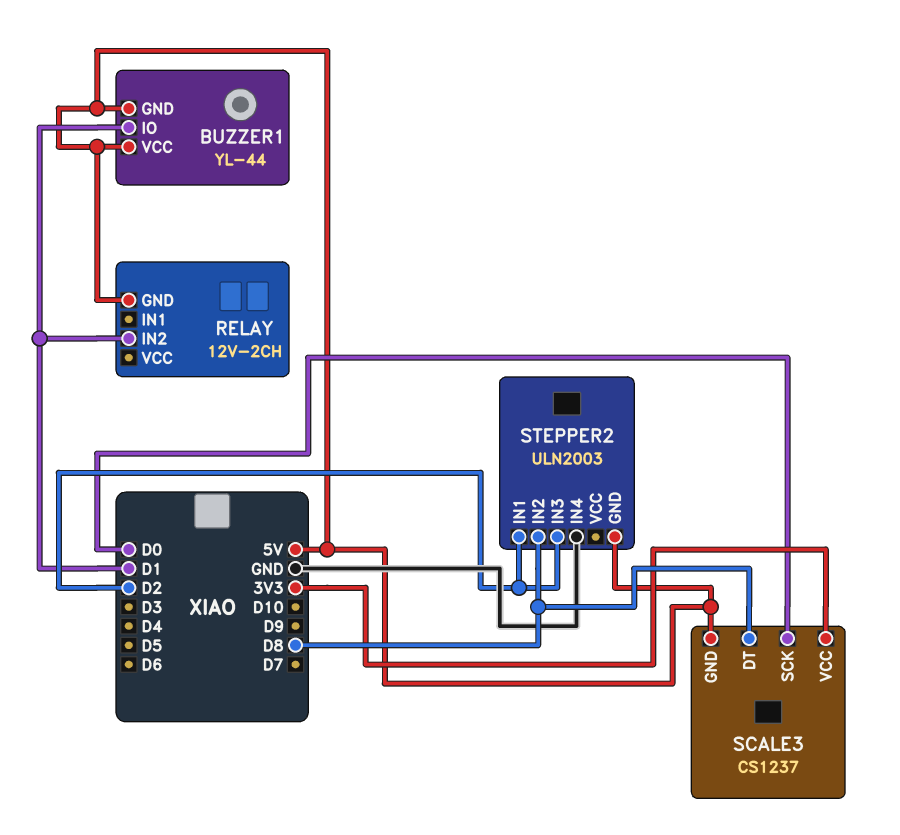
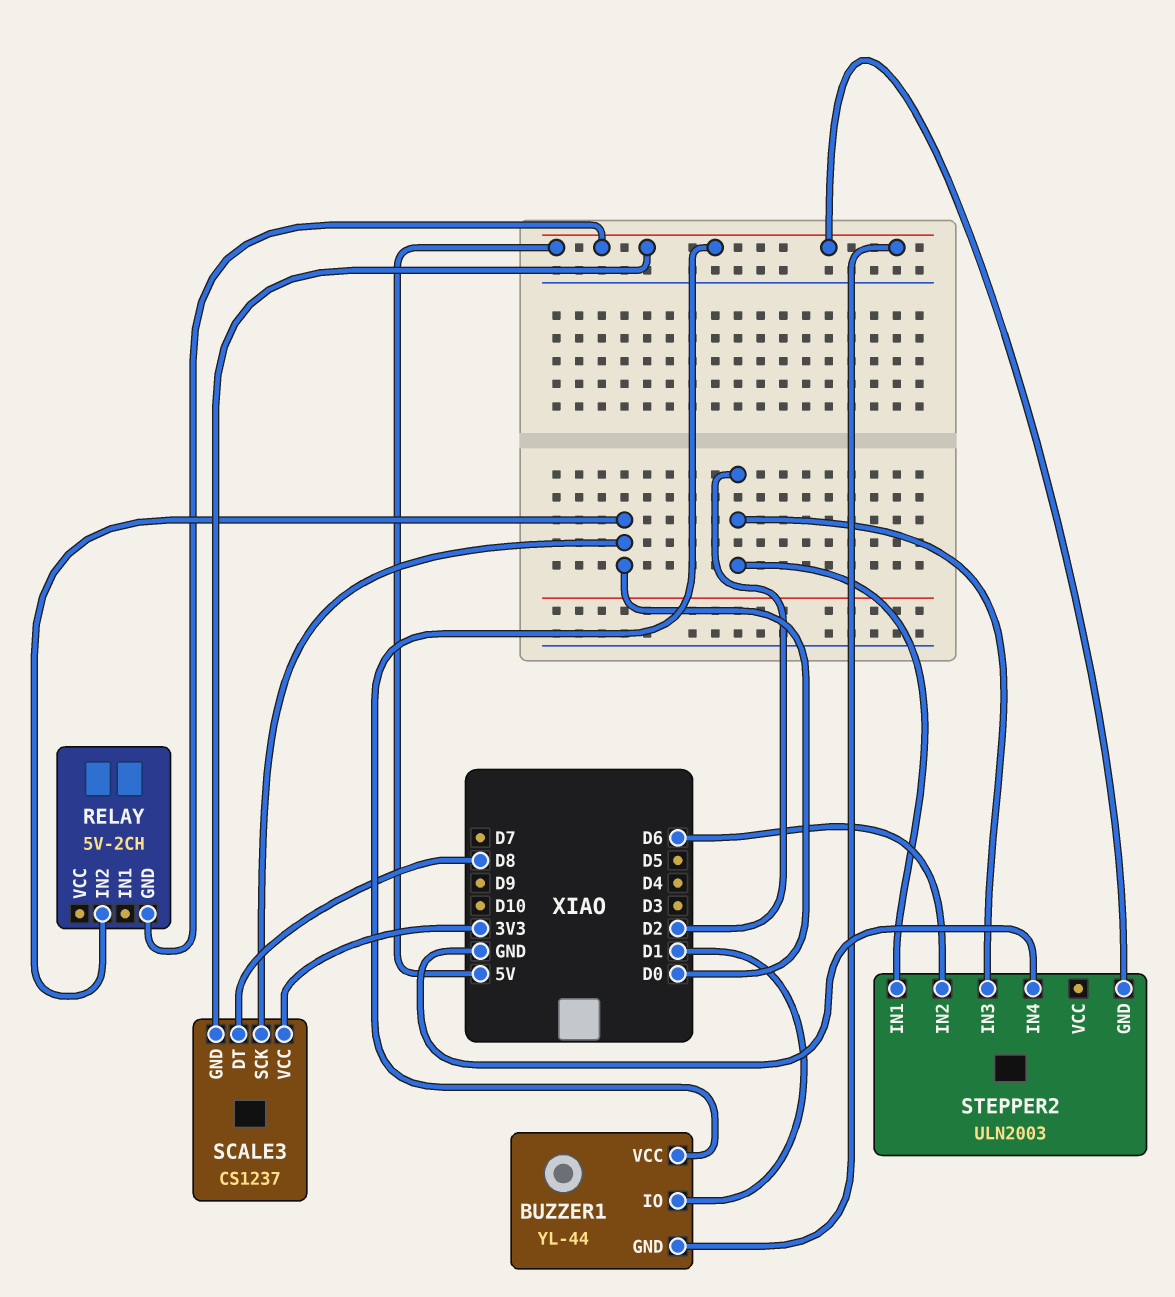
RELAY: 12V-2CH -> 5V-2CH
RELAY pin IN2: D1 -> D0
STEPPER2 pin IN2: D8 -> D6

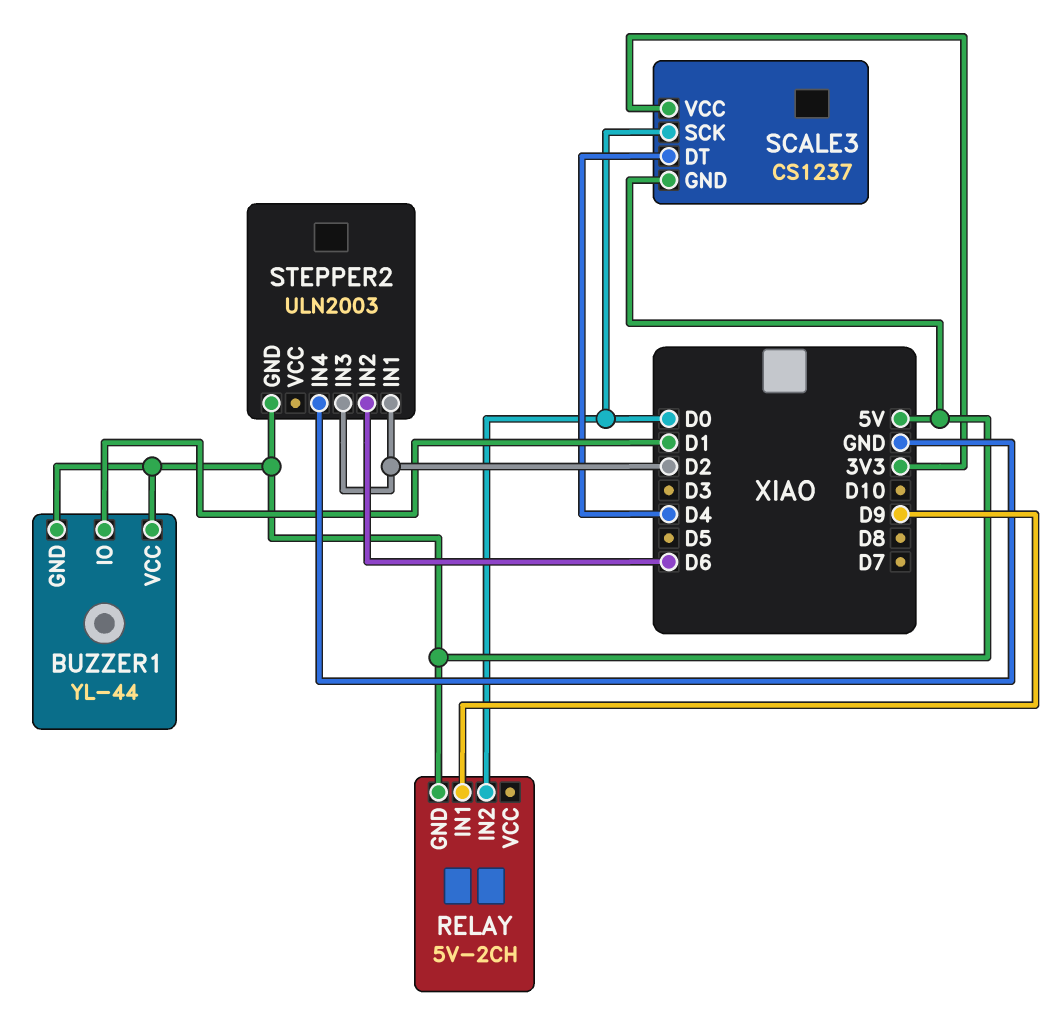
RELAY pin IN1: none -> D9
SCALE3 pin DT: D8 -> D4

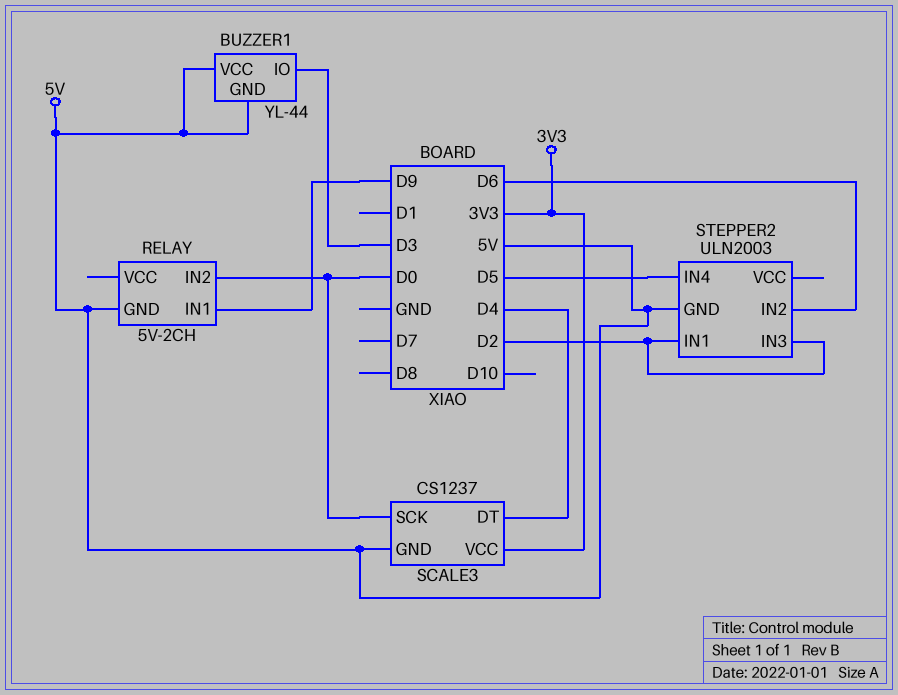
BUZZER1 pin IO: D1 -> D3
STEPPER2 pin IN4: GND -> D5

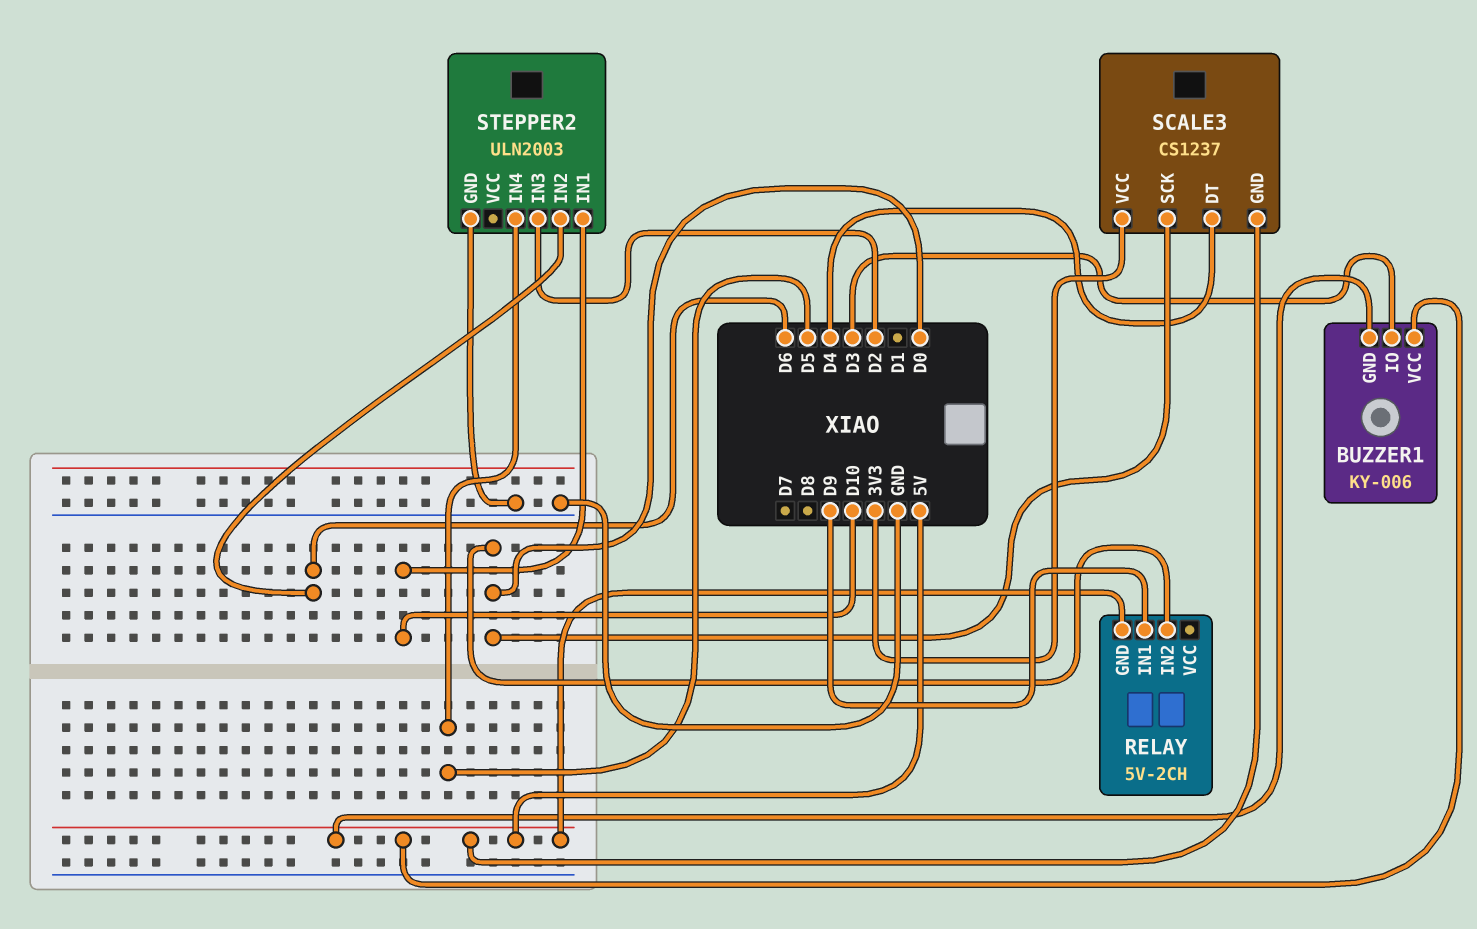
BUZZER1: YL-44 -> KY-006
STEPPER2 pin GND: 5V -> GND
STEPPER2 pin IN1: D2 -> D10

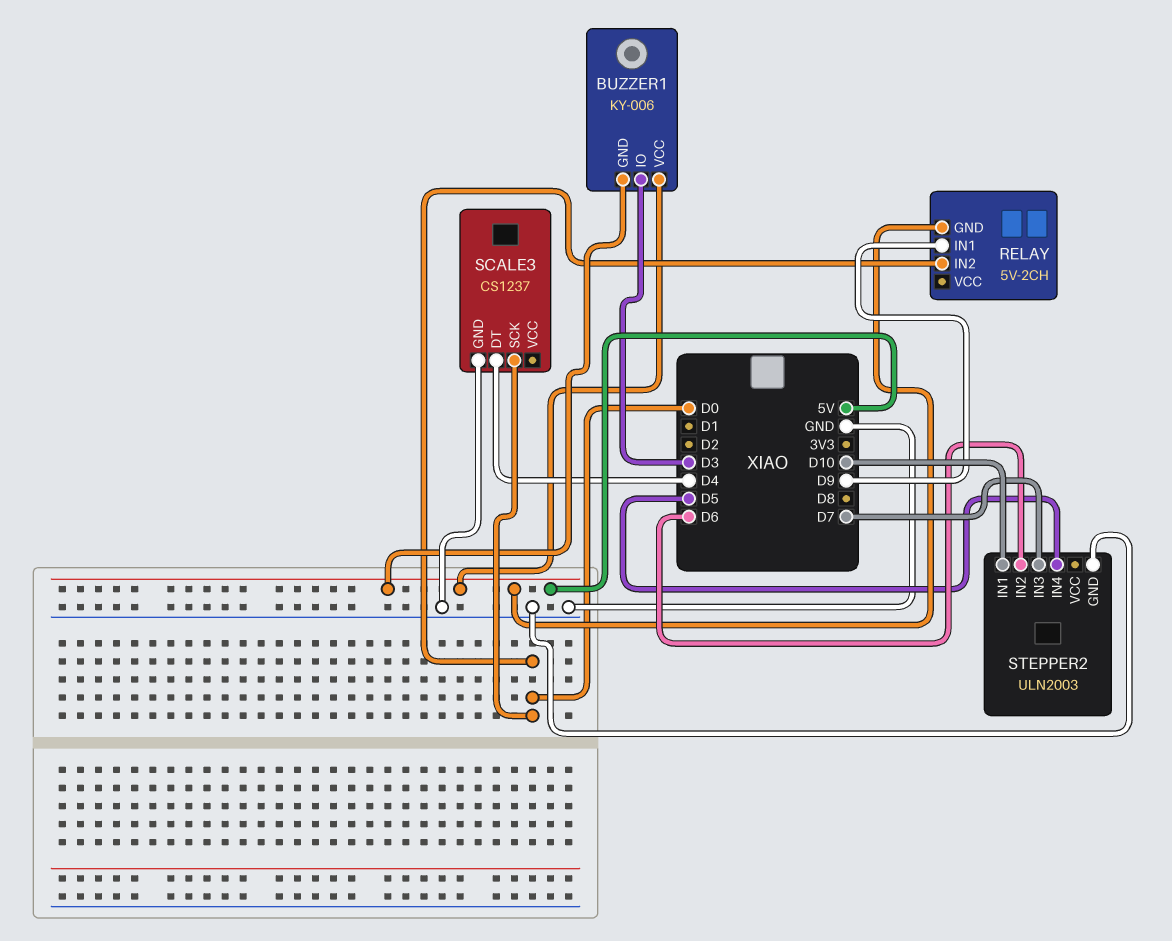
SCALE3 pin GND: 5V -> GND
SCALE3 pin VCC: 3V3 -> none
STEPPER2 pin IN3: D2 -> D7

